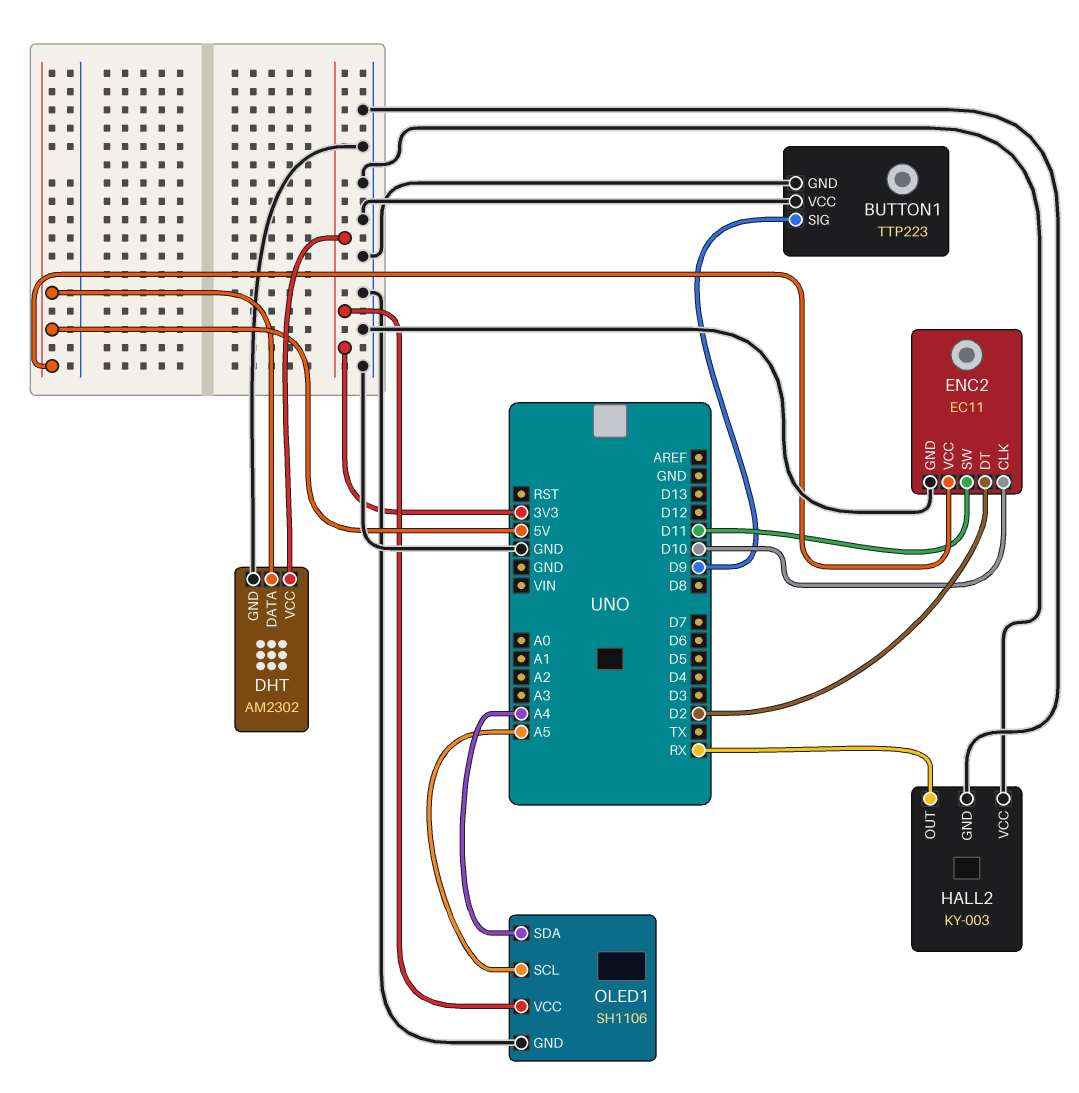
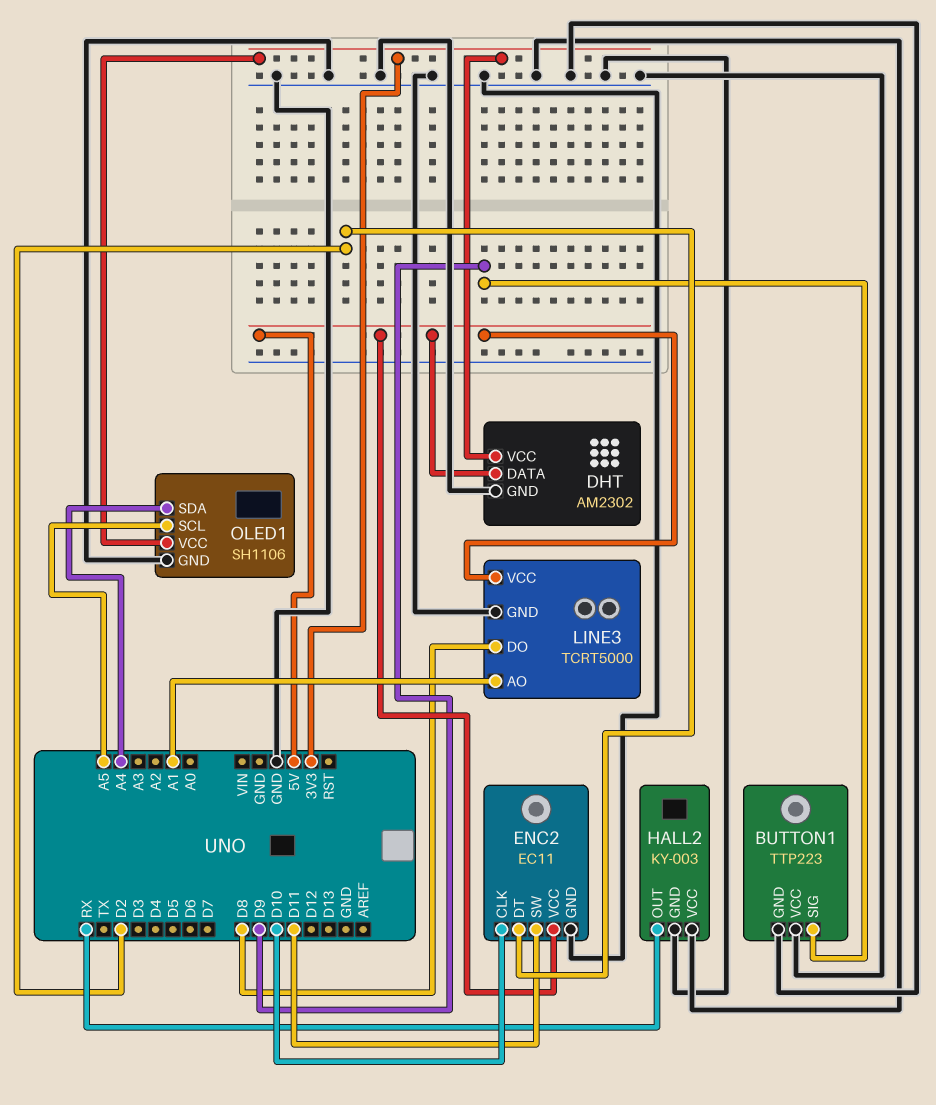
LINE3: none -> TCRT5000
LINE3 pin AO: none -> A1
LINE3 pin DO: none -> D8
LINE3 pin GND: none -> GND
LINE3 pin VCC: none -> 5V

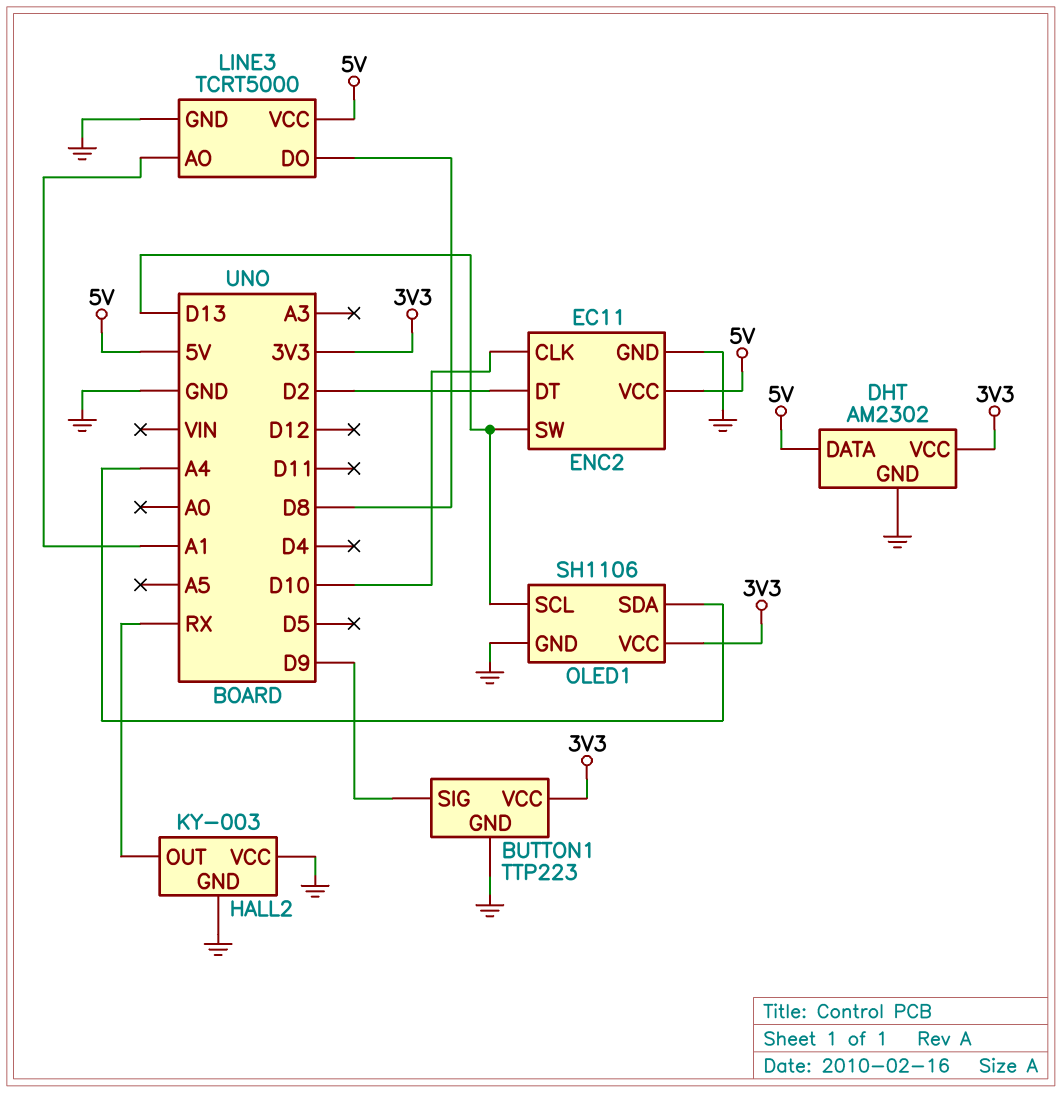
BUTTON1 pin VCC: GND -> 3V3
ENC2 pin SW: D11 -> D13
OLED1 pin SCL: A5 -> D13

